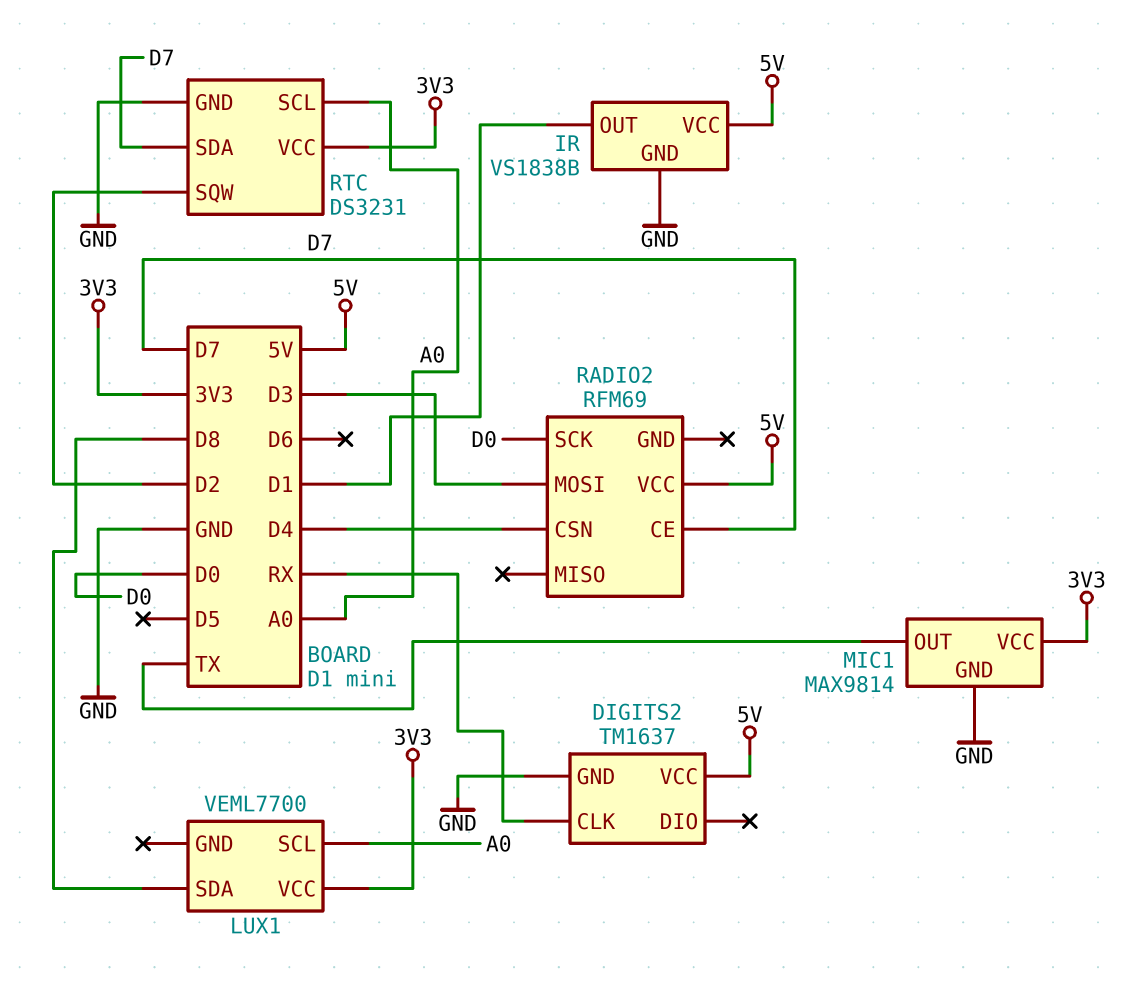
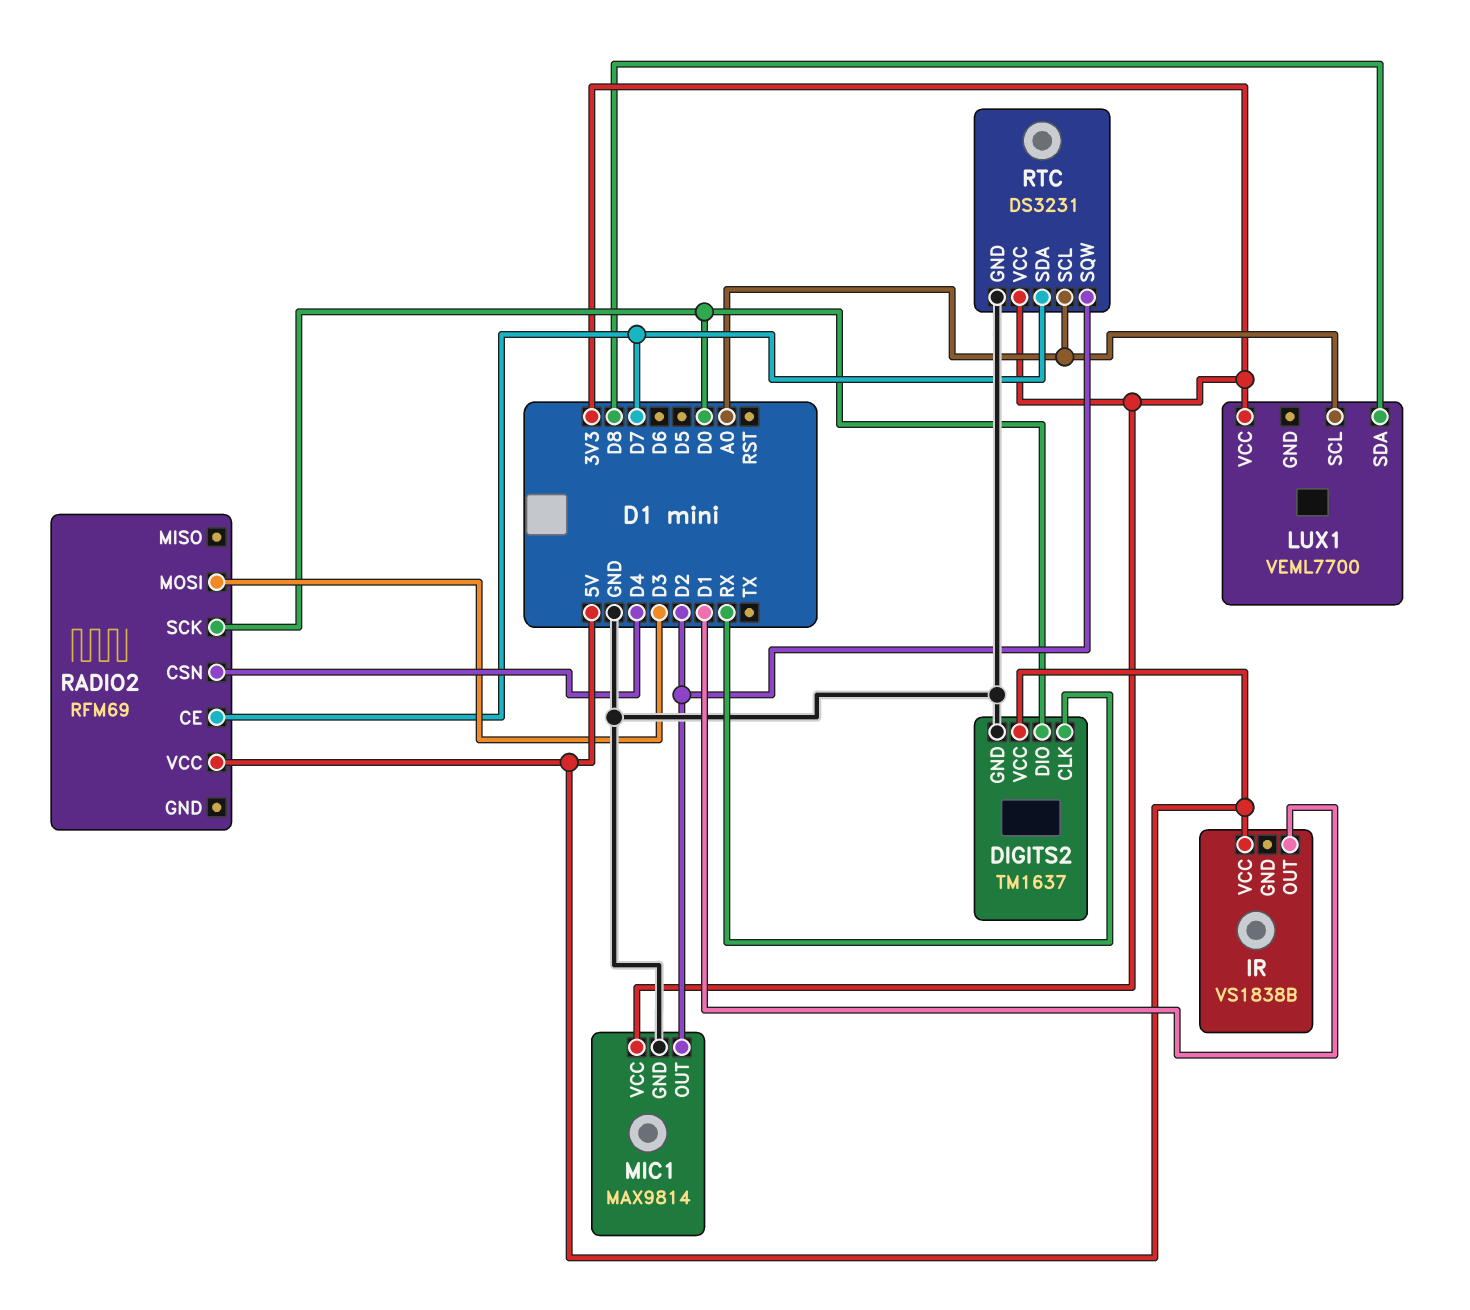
DIGITS2 pin DIO: none -> D0
IR pin GND: GND -> none
MIC1 pin OUT: TX -> D2

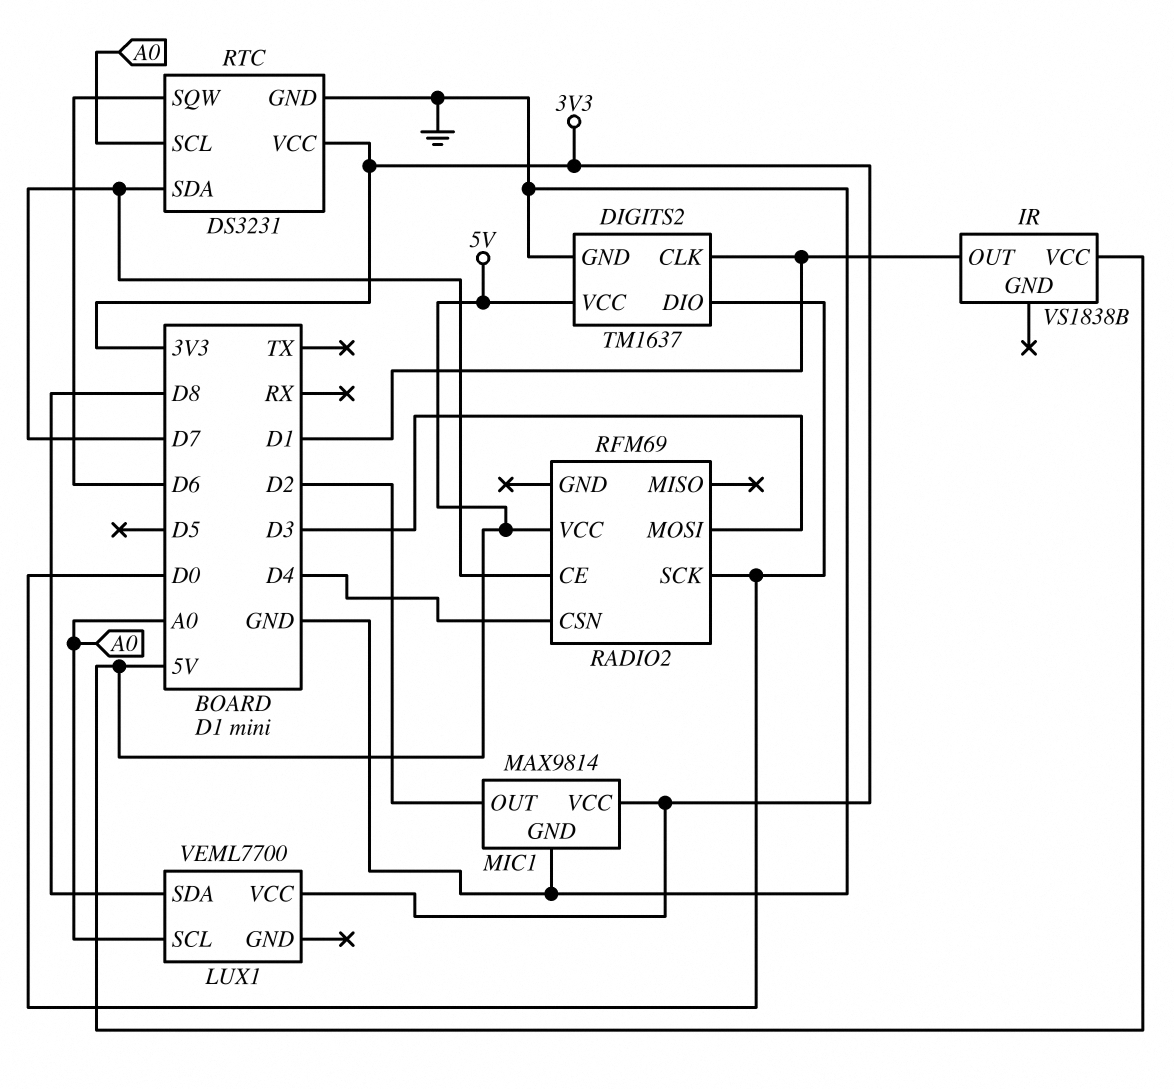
DIGITS2 pin CLK: RX -> D1
RTC pin SQW: D2 -> D6

